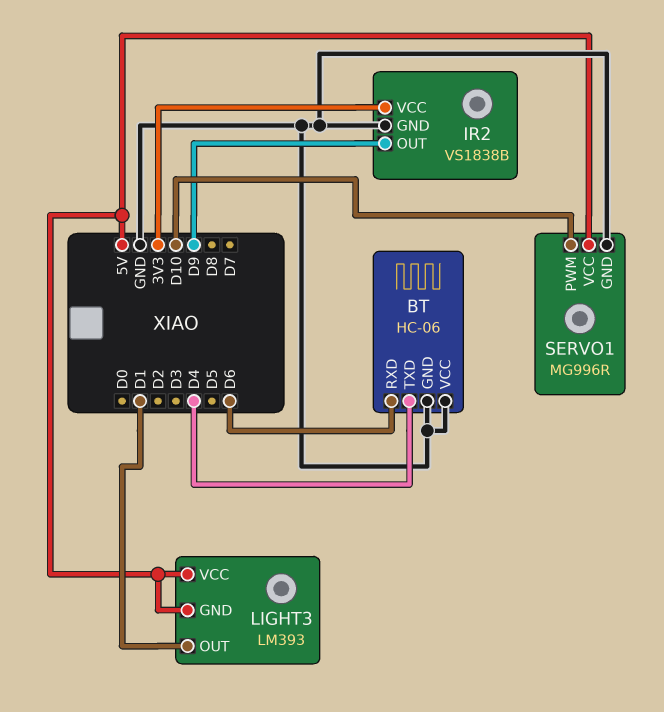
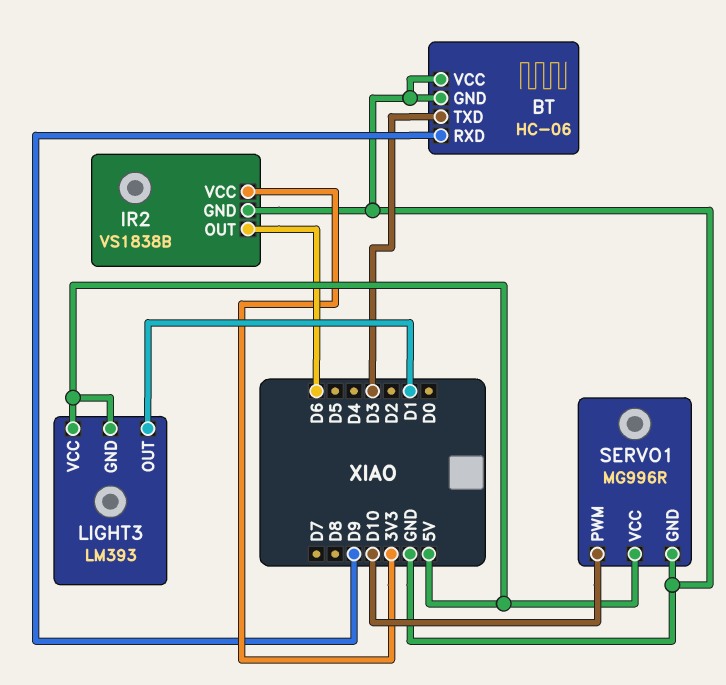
BT pin RXD: D6 -> D9
BT pin TXD: D4 -> D3
IR2 pin OUT: D9 -> D6

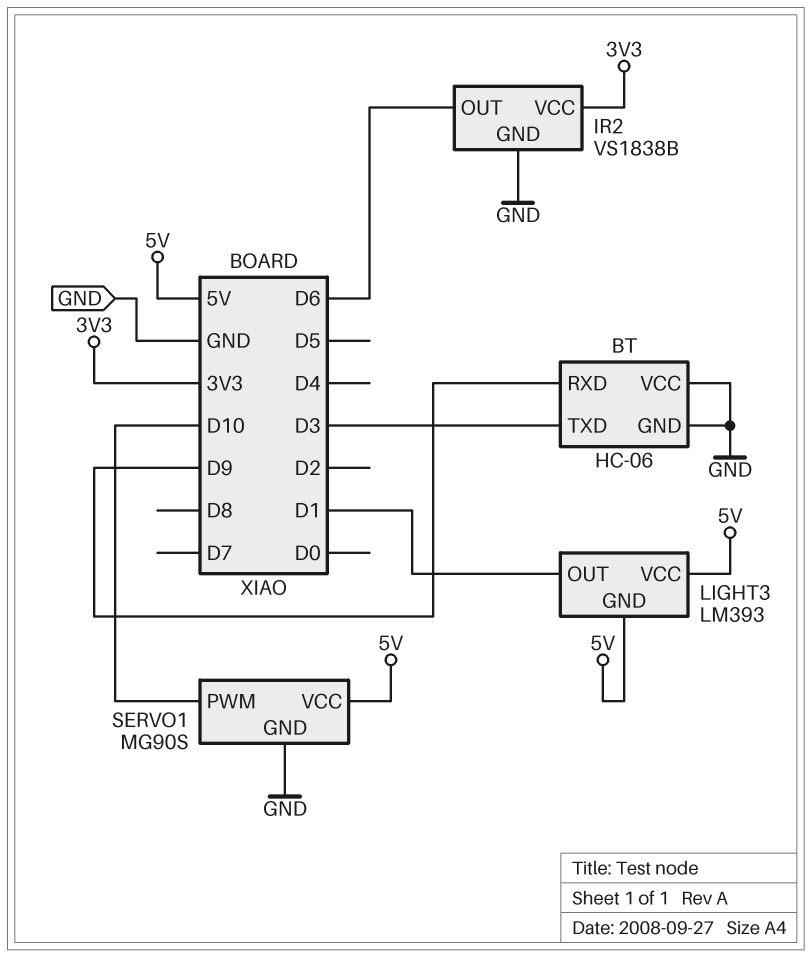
SERVO1: MG996R -> MG90S

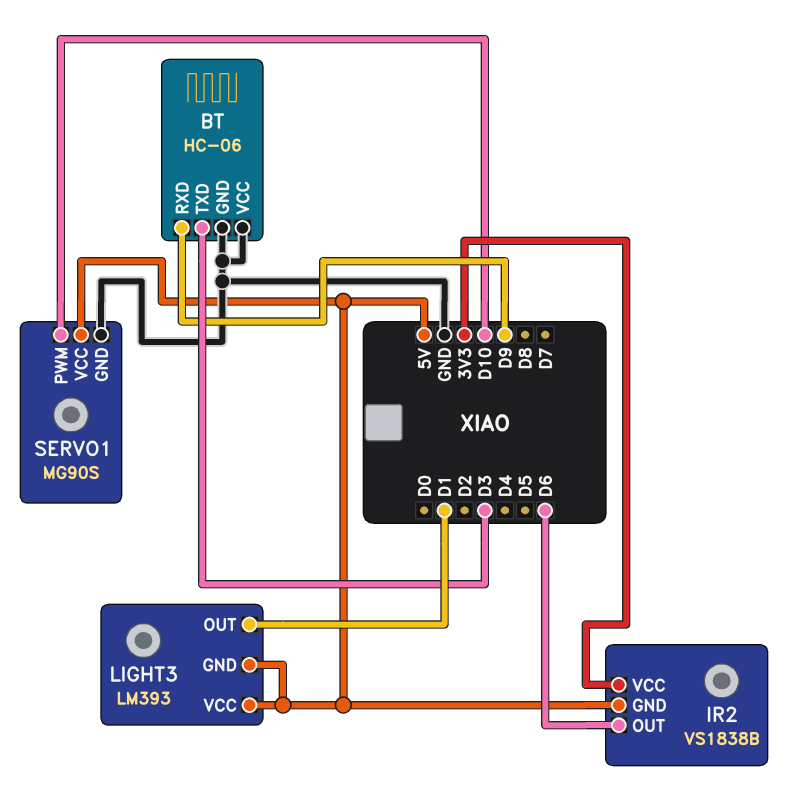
IR2 pin GND: GND -> 5V

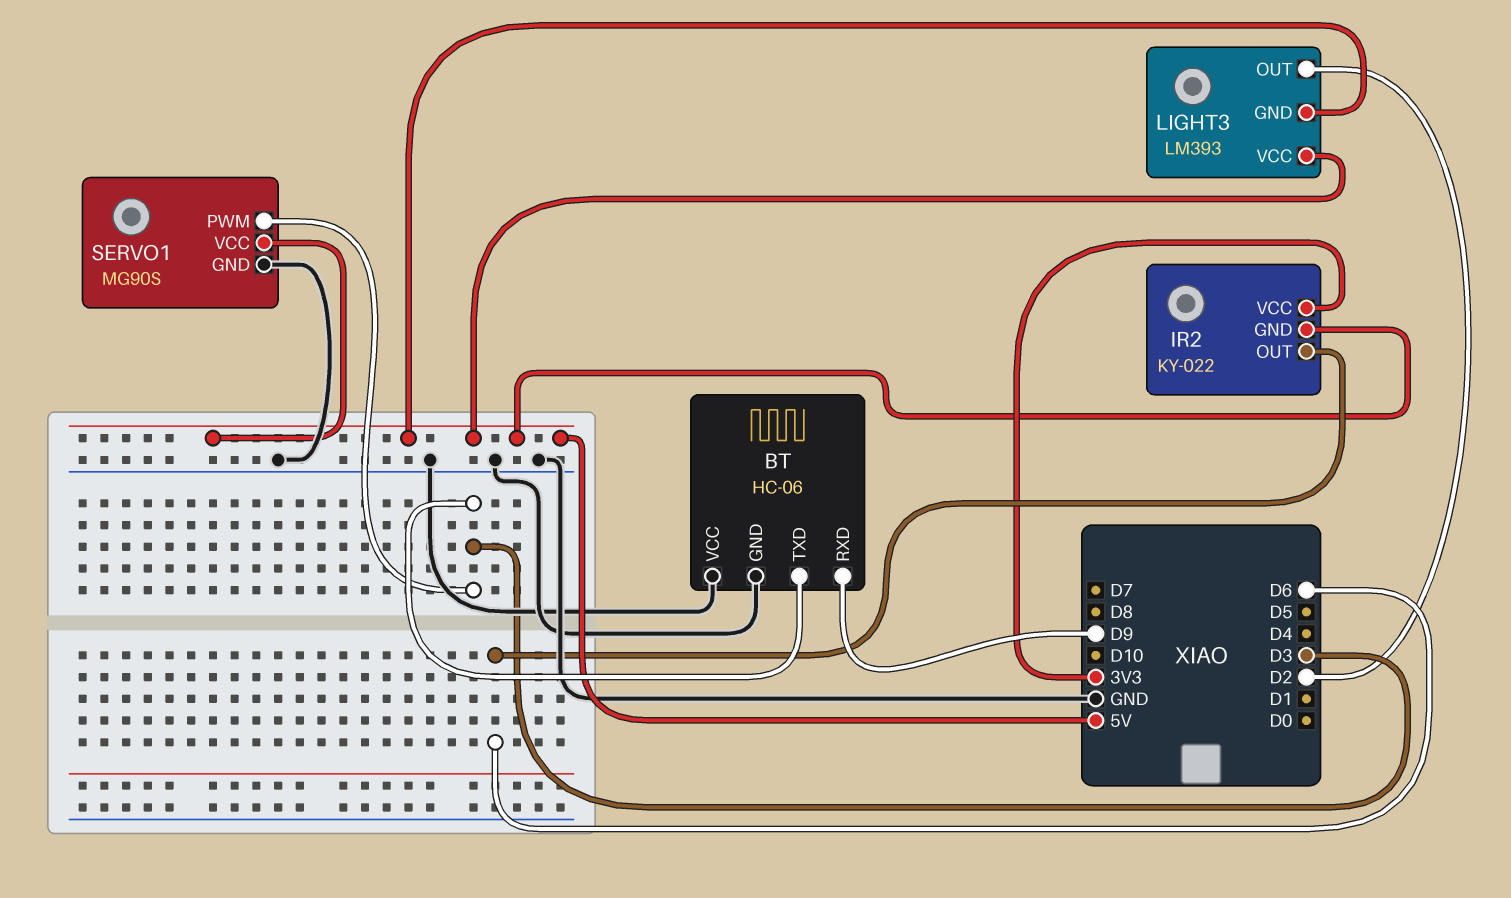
IR2: VS1838B -> KY-022
LIGHT3 pin OUT: D1 -> D2
SERVO1 pin PWM: D10 -> D3

